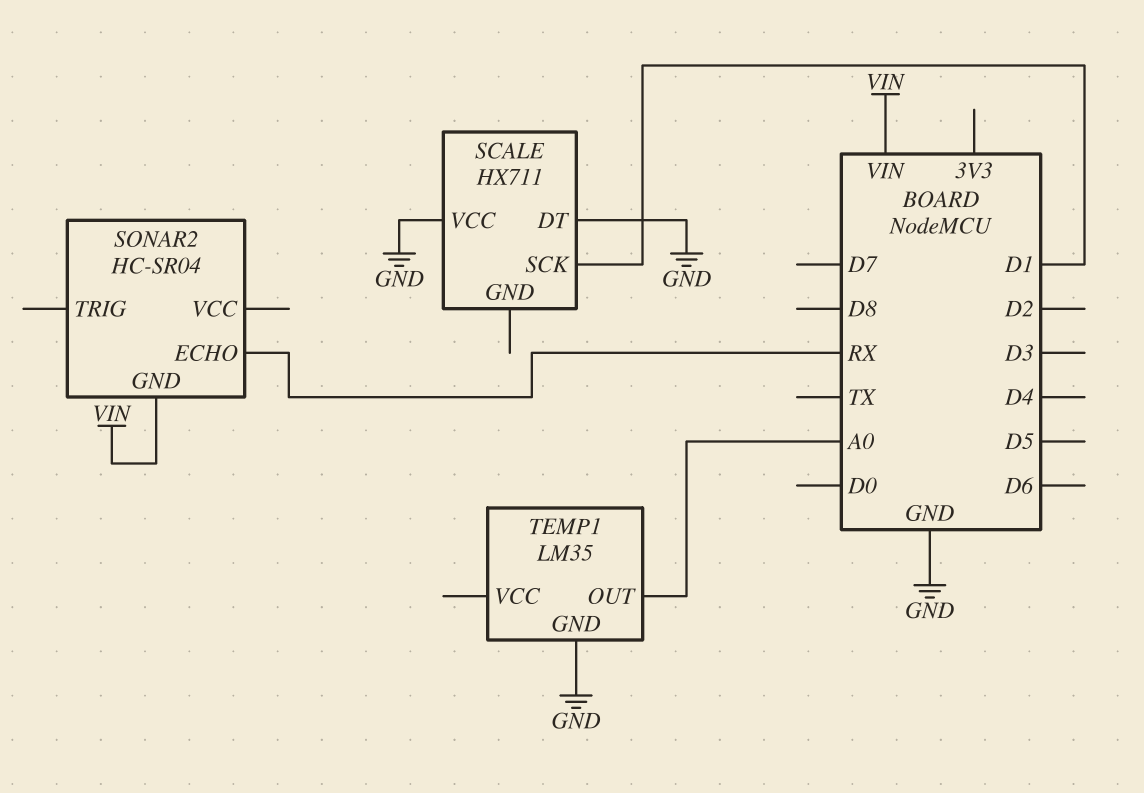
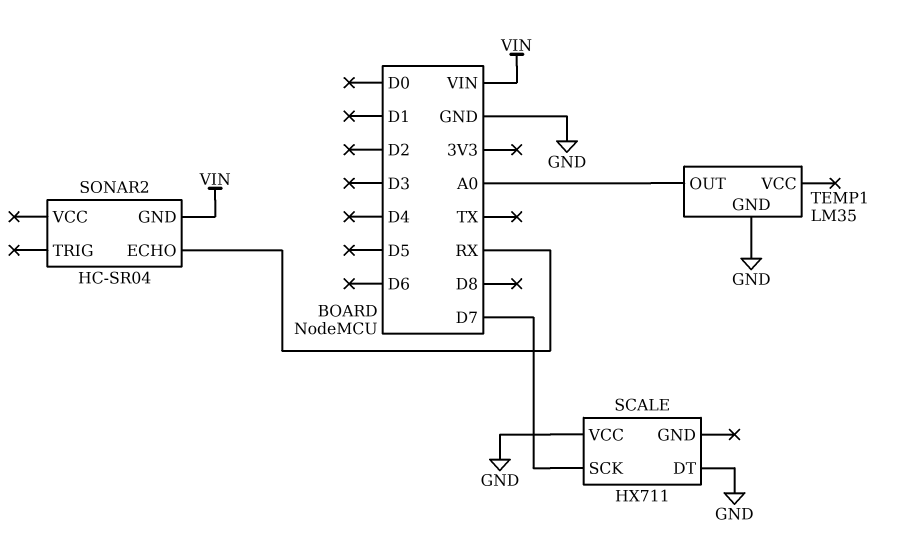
SCALE pin SCK: D1 -> D7

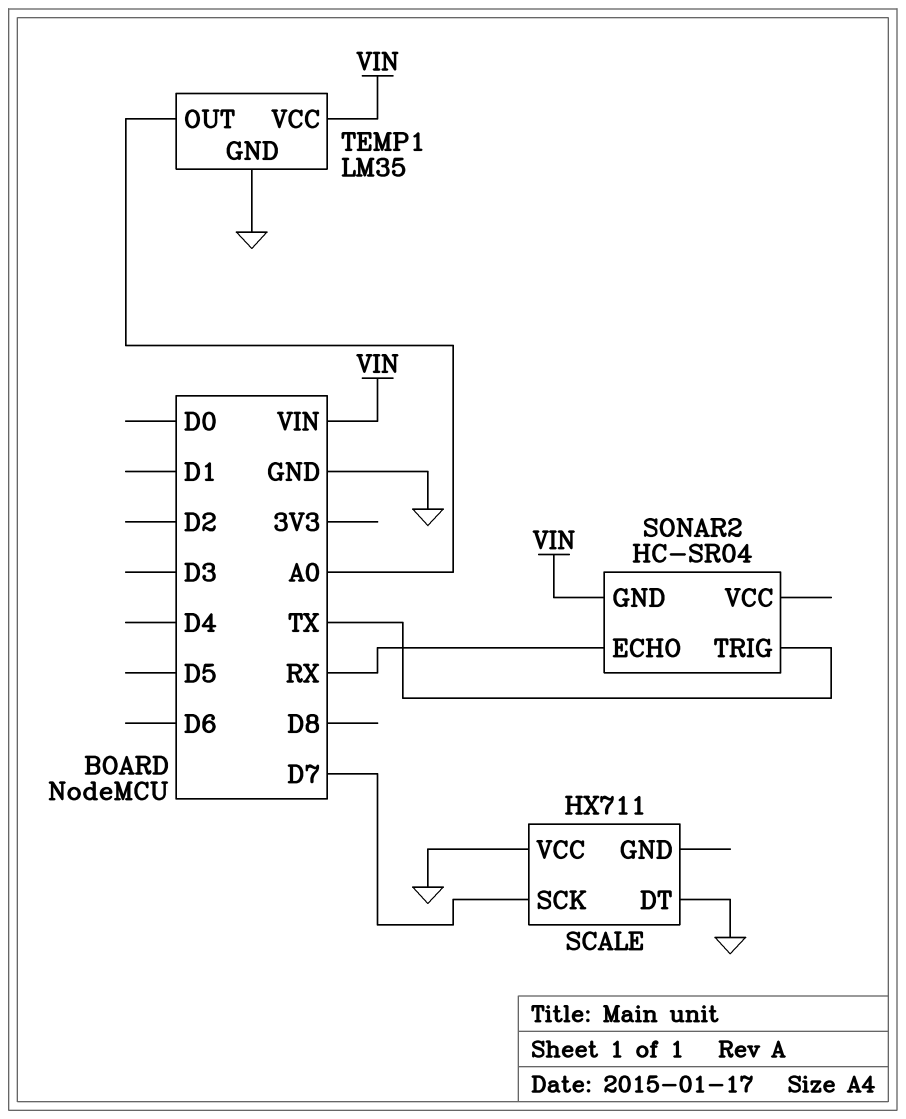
SONAR2 pin TRIG: none -> TX
TEMP1 pin VCC: none -> VIN

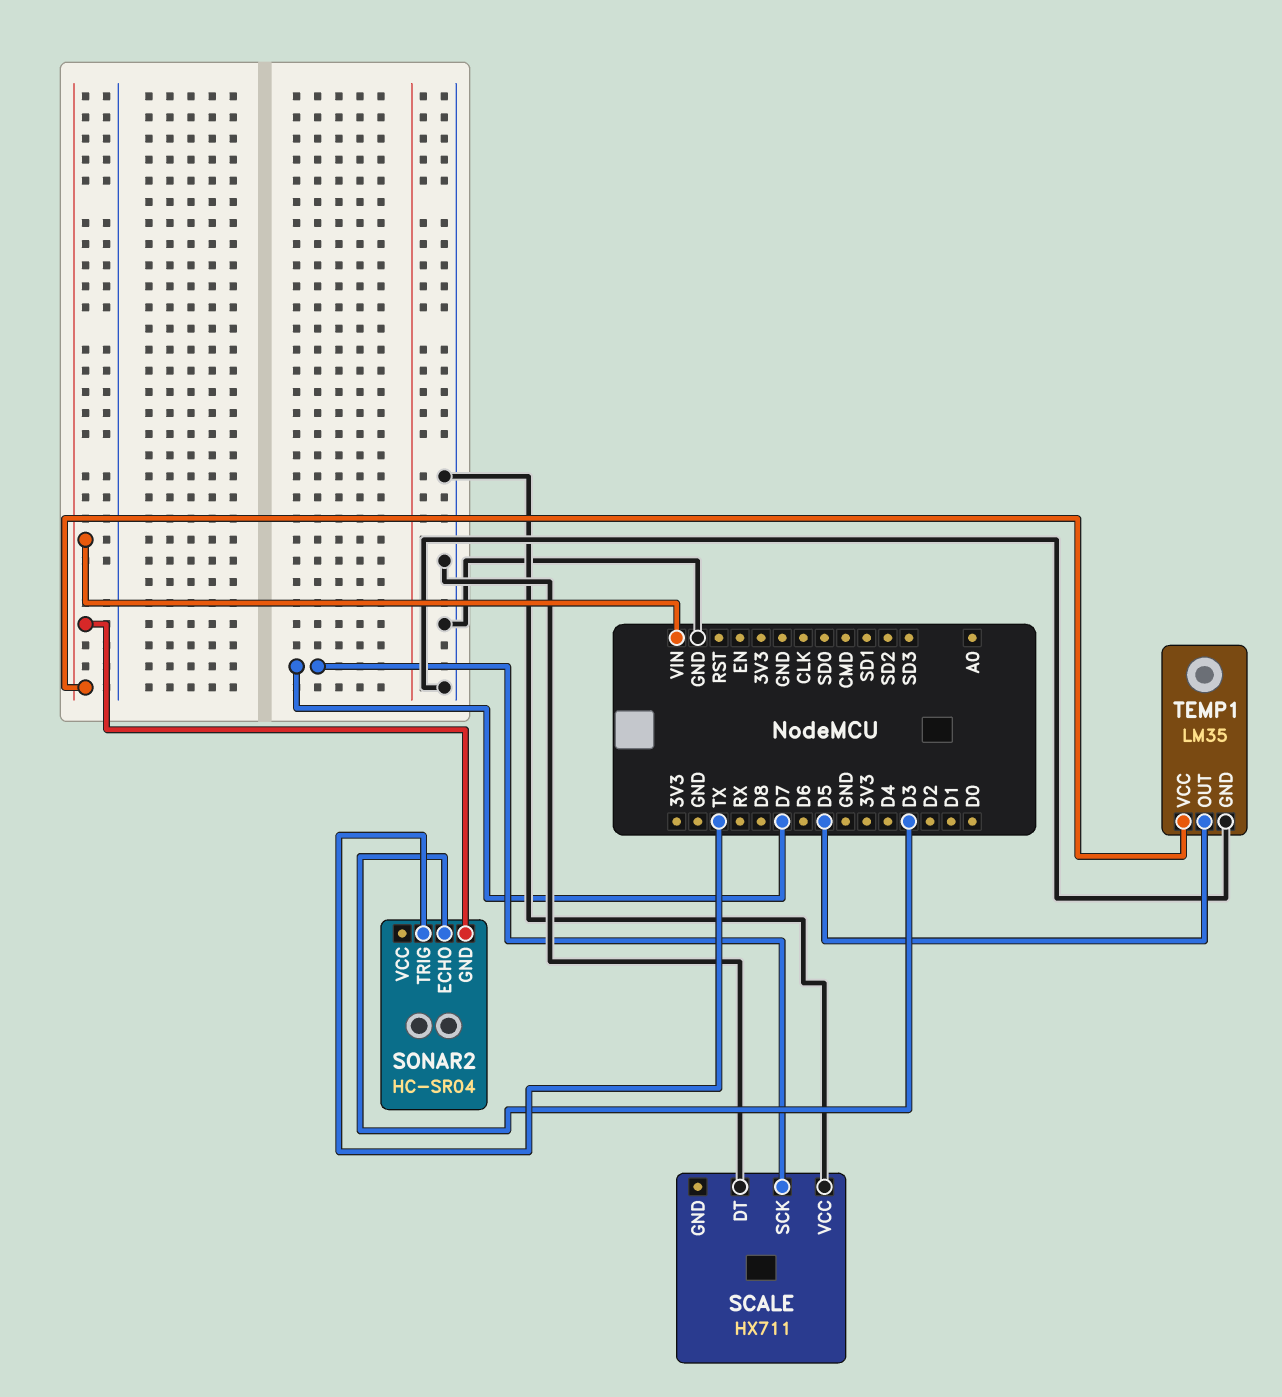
SONAR2 pin ECHO: RX -> D3
TEMP1 pin OUT: A0 -> D5

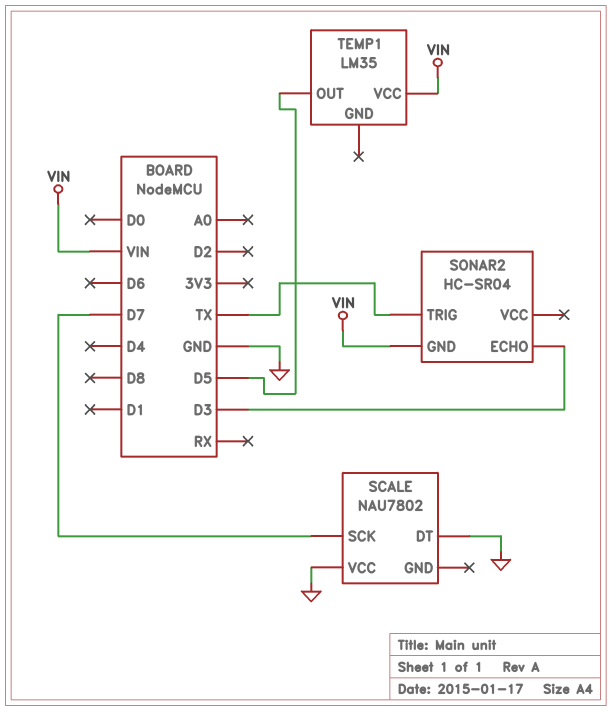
SCALE: HX711 -> NAU7802
TEMP1 pin GND: GND -> none

